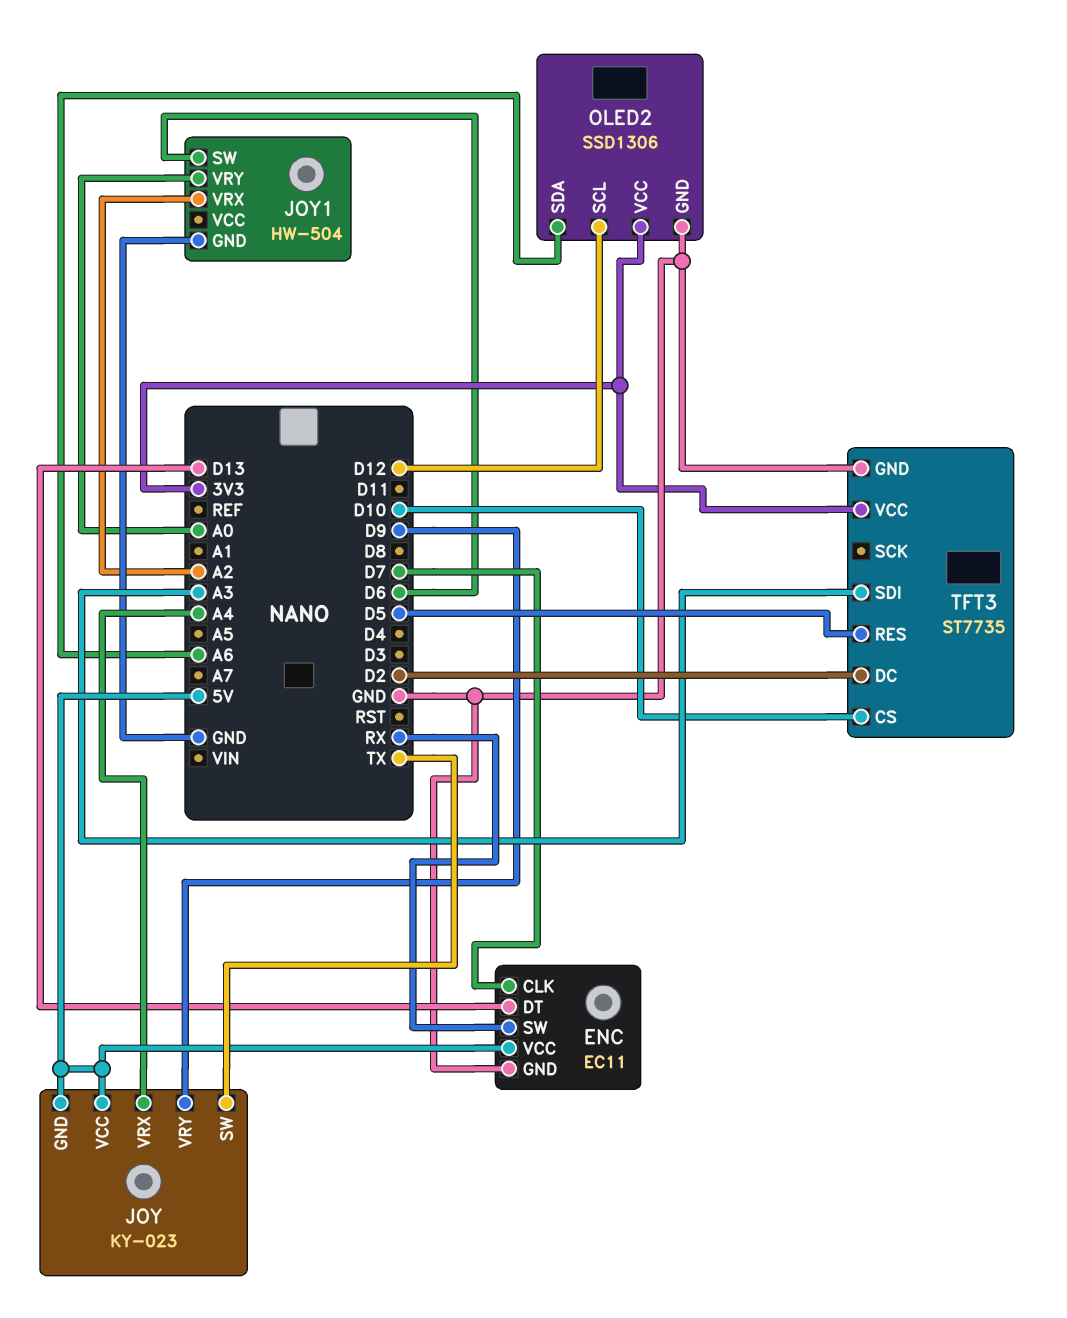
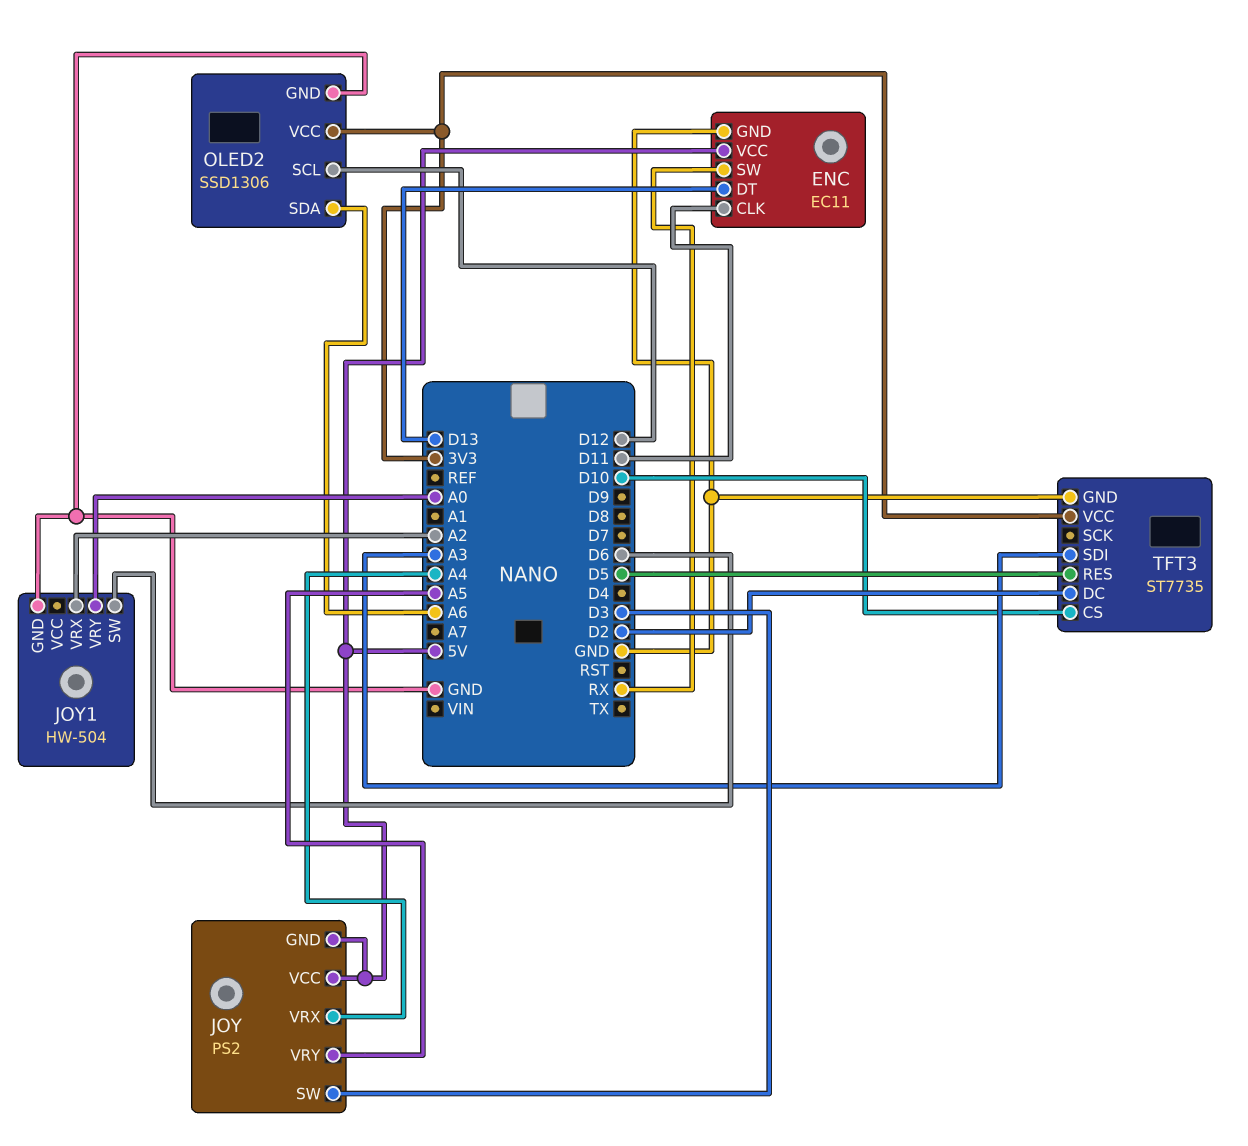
ENC pin CLK: D7 -> D11
JOY: KY-023 -> PS2
JOY pin SW: TX -> D3
JOY pin VRY: D9 -> A5

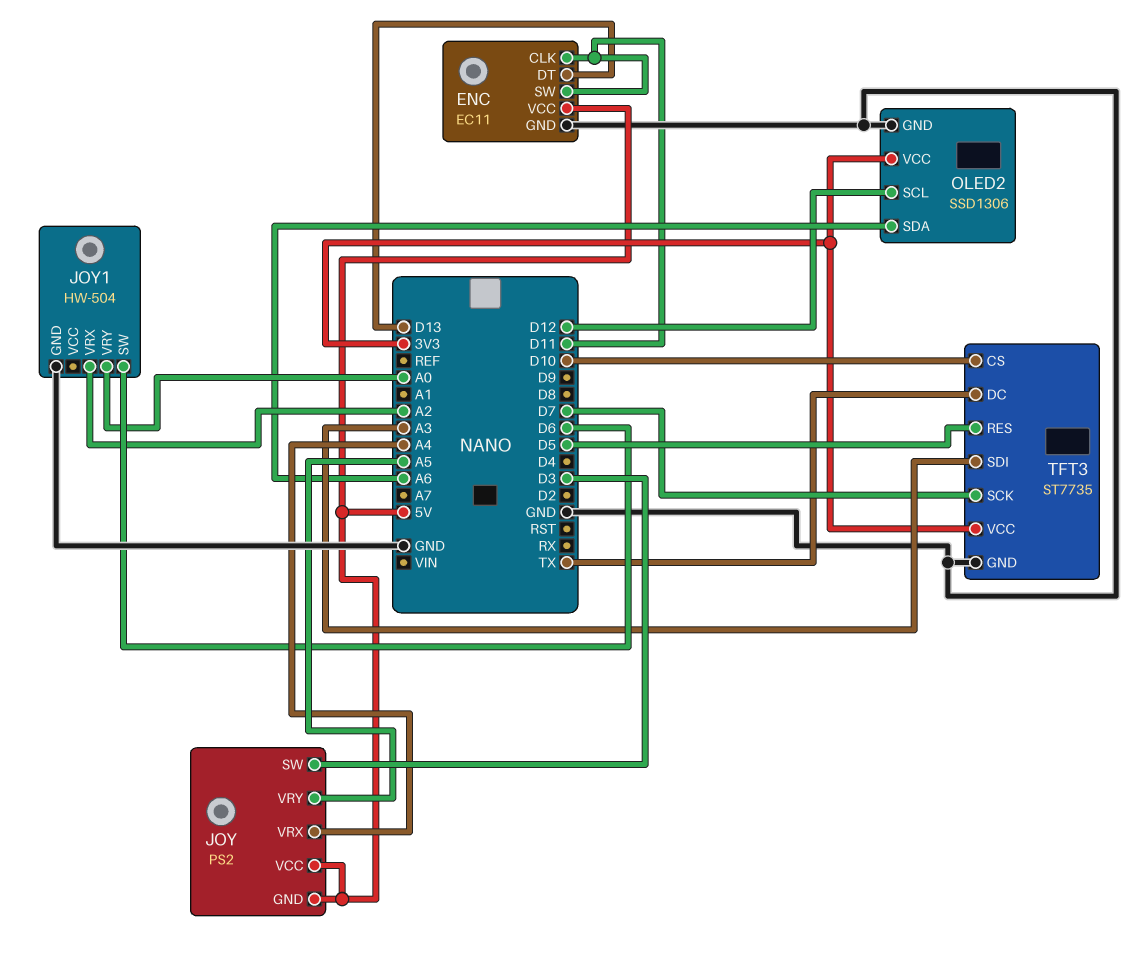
ENC pin SW: RX -> D11
TFT3 pin DC: D2 -> TX
TFT3 pin SCK: none -> D7

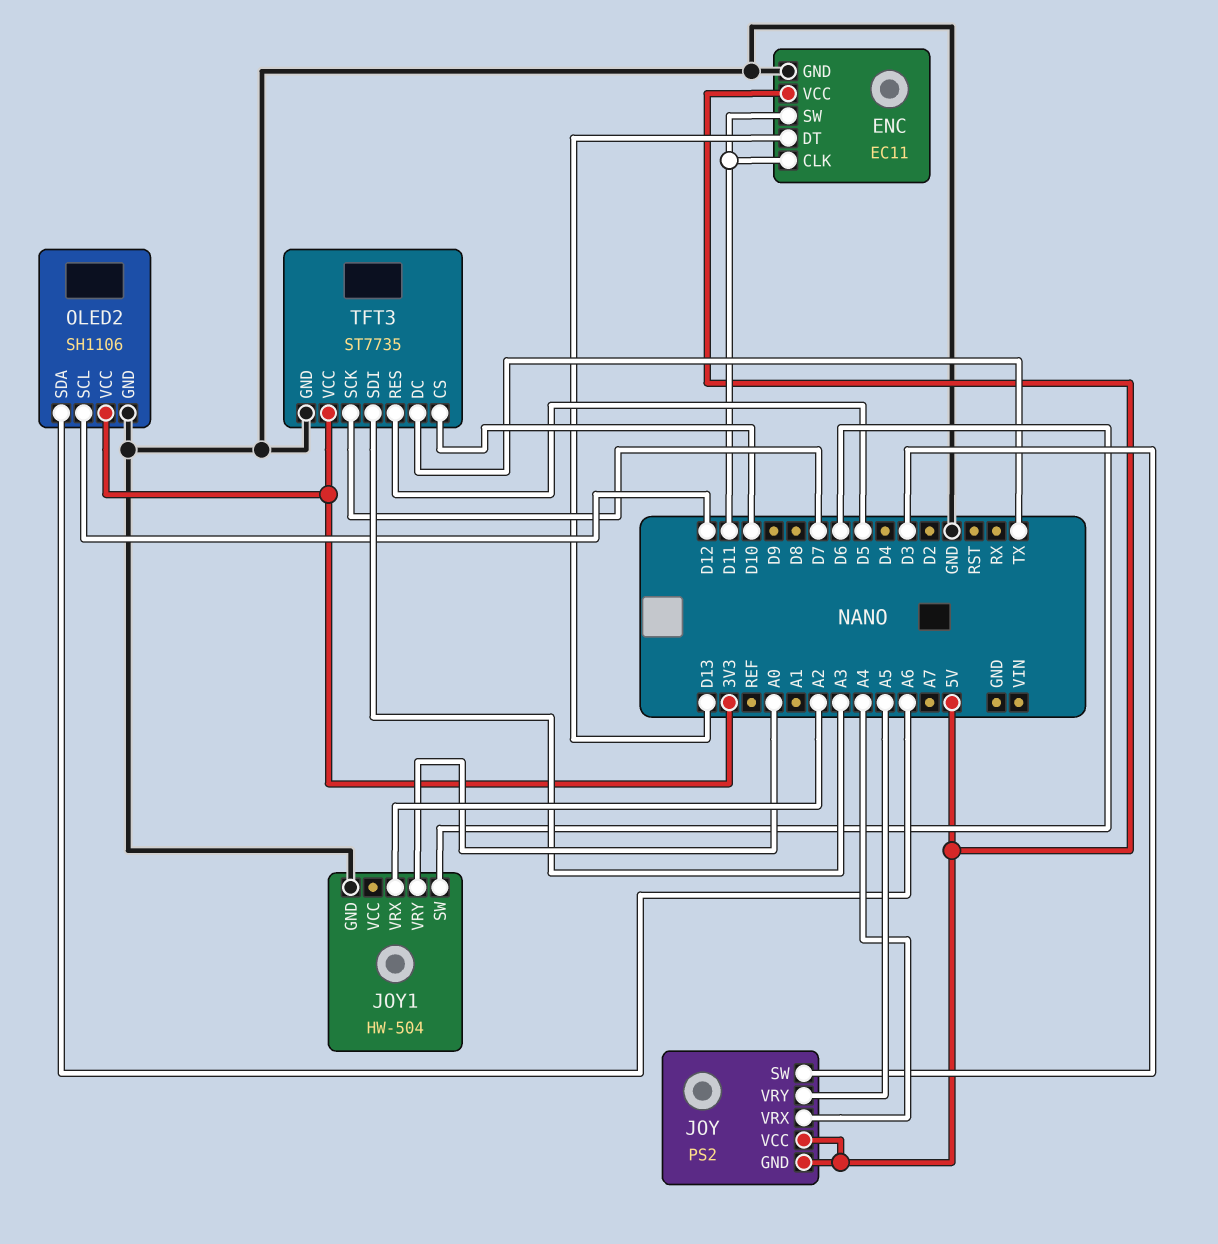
OLED2: SSD1306 -> SH1106

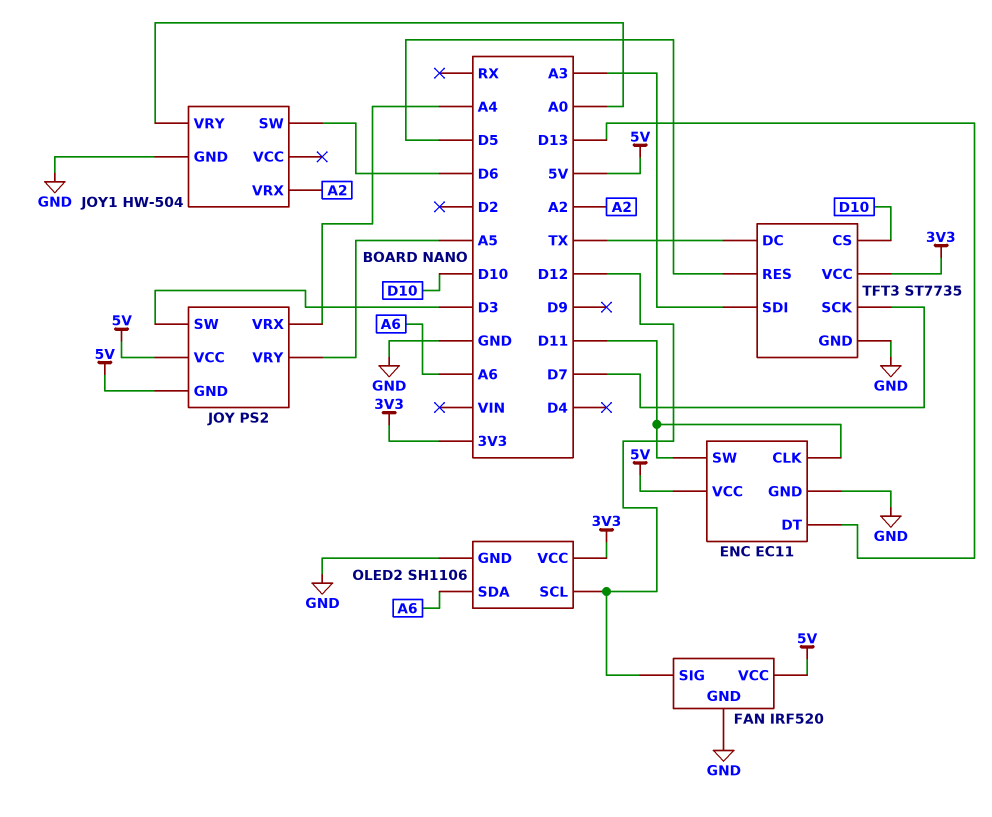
FAN: none -> IRF520
FAN pin GND: none -> GND
FAN pin SIG: none -> D12
FAN pin VCC: none -> 5V

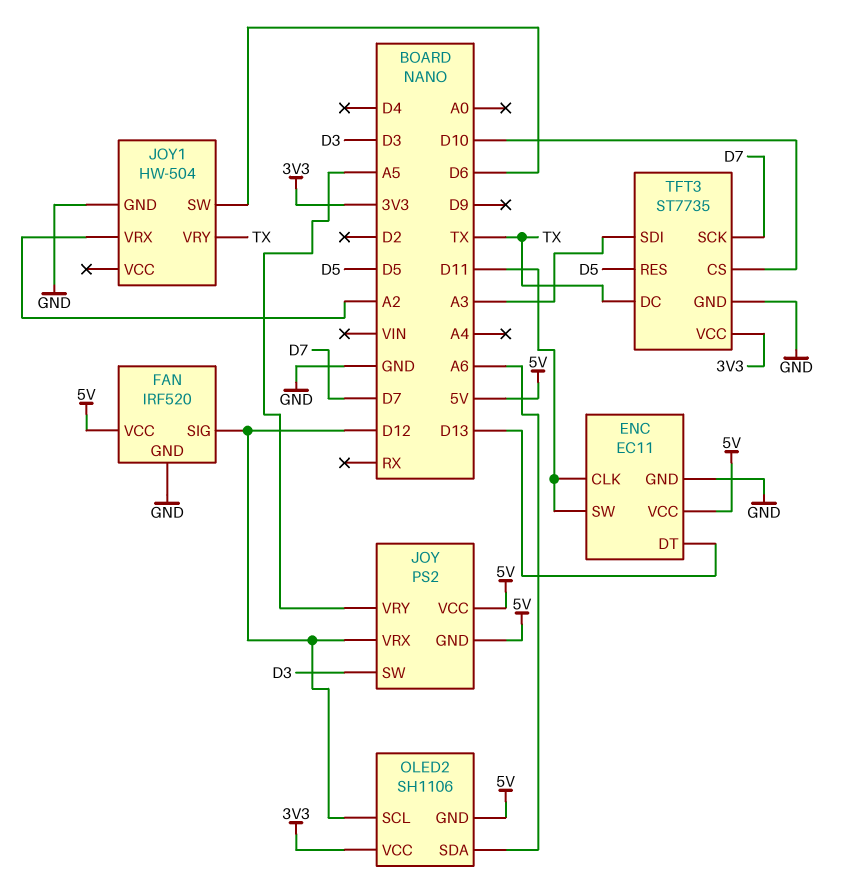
JOY pin VRX: A4 -> D12
JOY1 pin VRY: A0 -> TX
OLED2 pin GND: GND -> 5V

